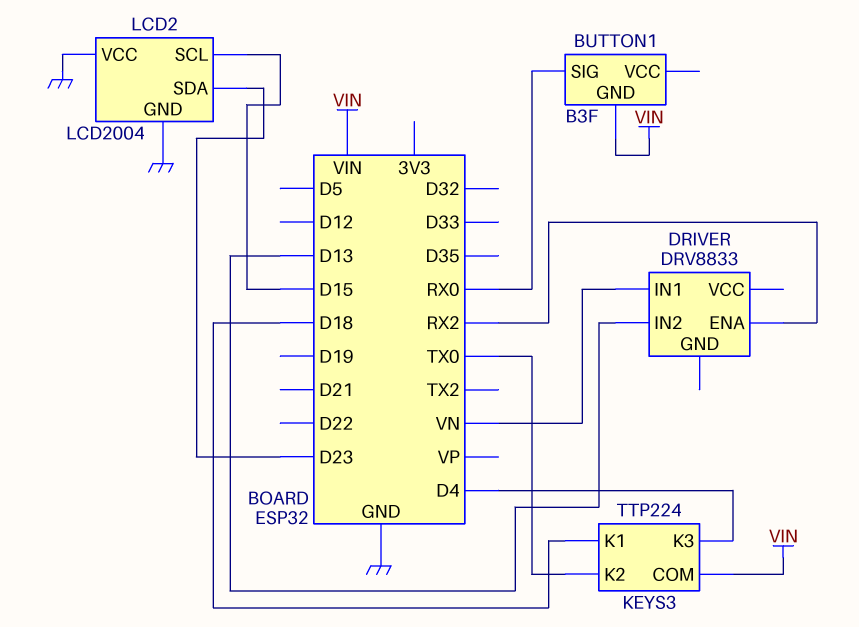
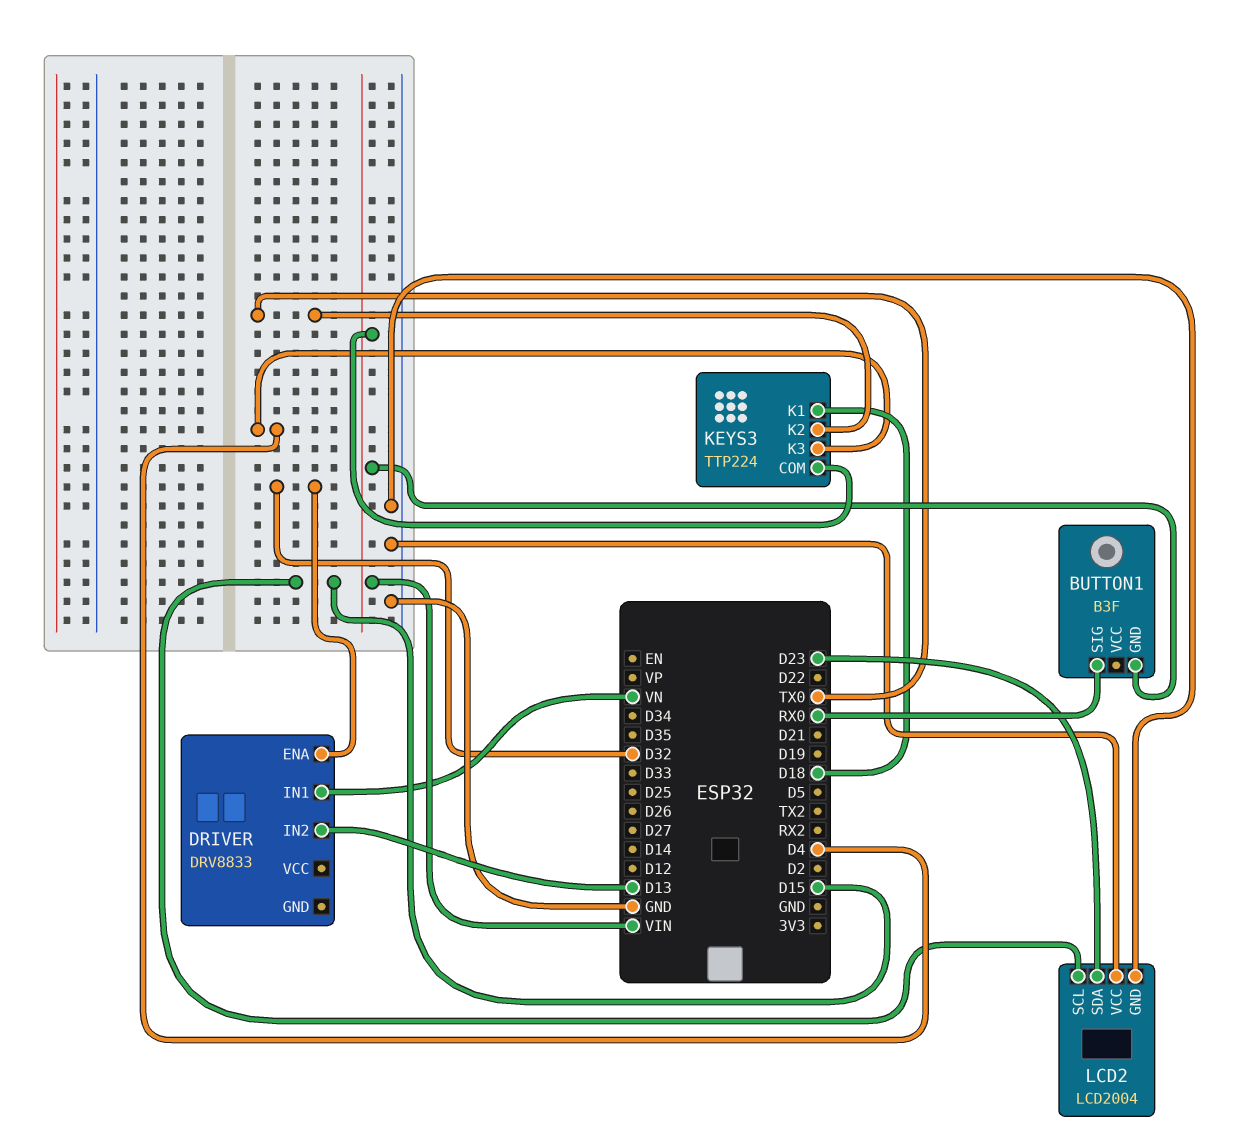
DRIVER pin ENA: RX2 -> D32

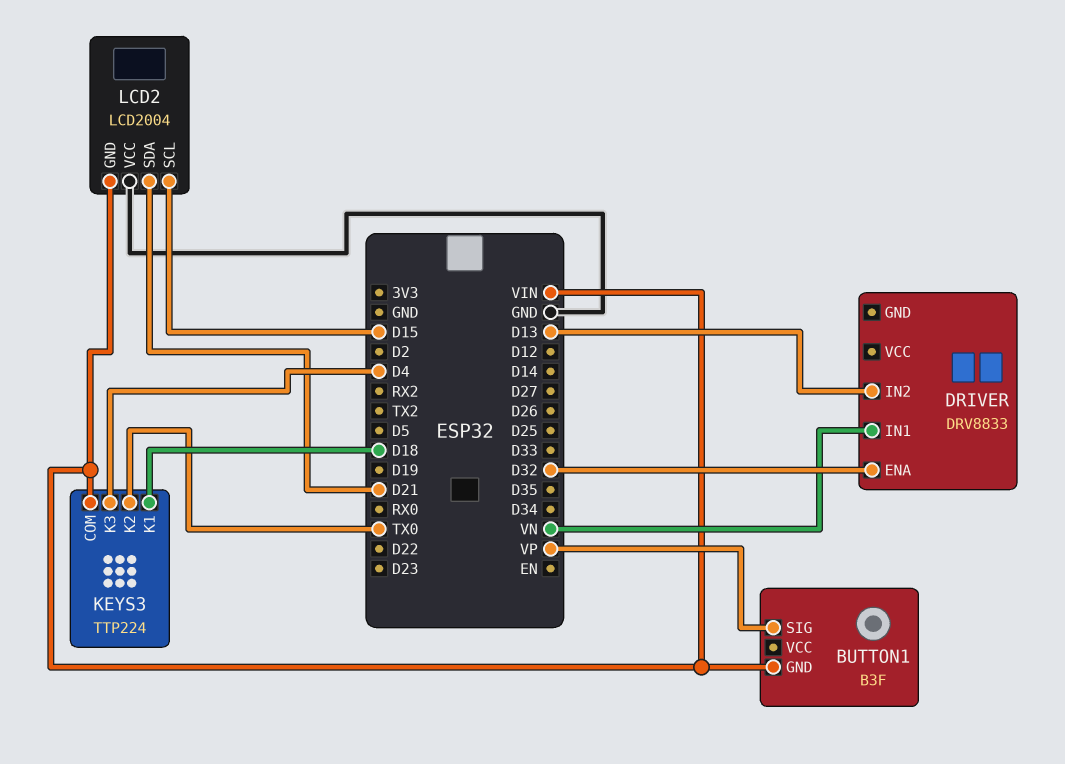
BUTTON1 pin SIG: RX0 -> VP
LCD2 pin GND: GND -> VIN
LCD2 pin SDA: D23 -> D21

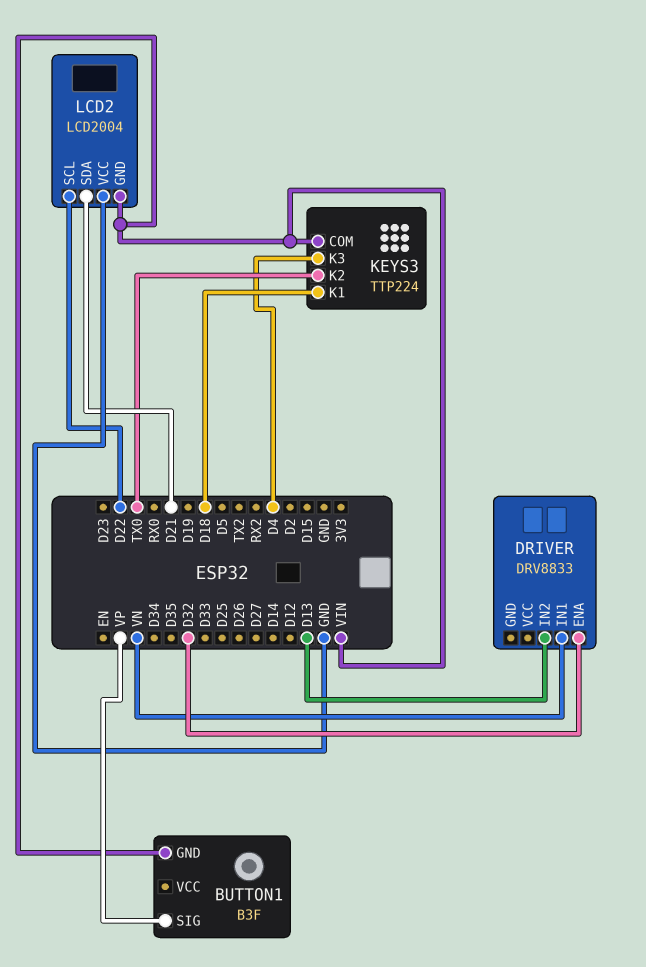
LCD2 pin SCL: D15 -> D22

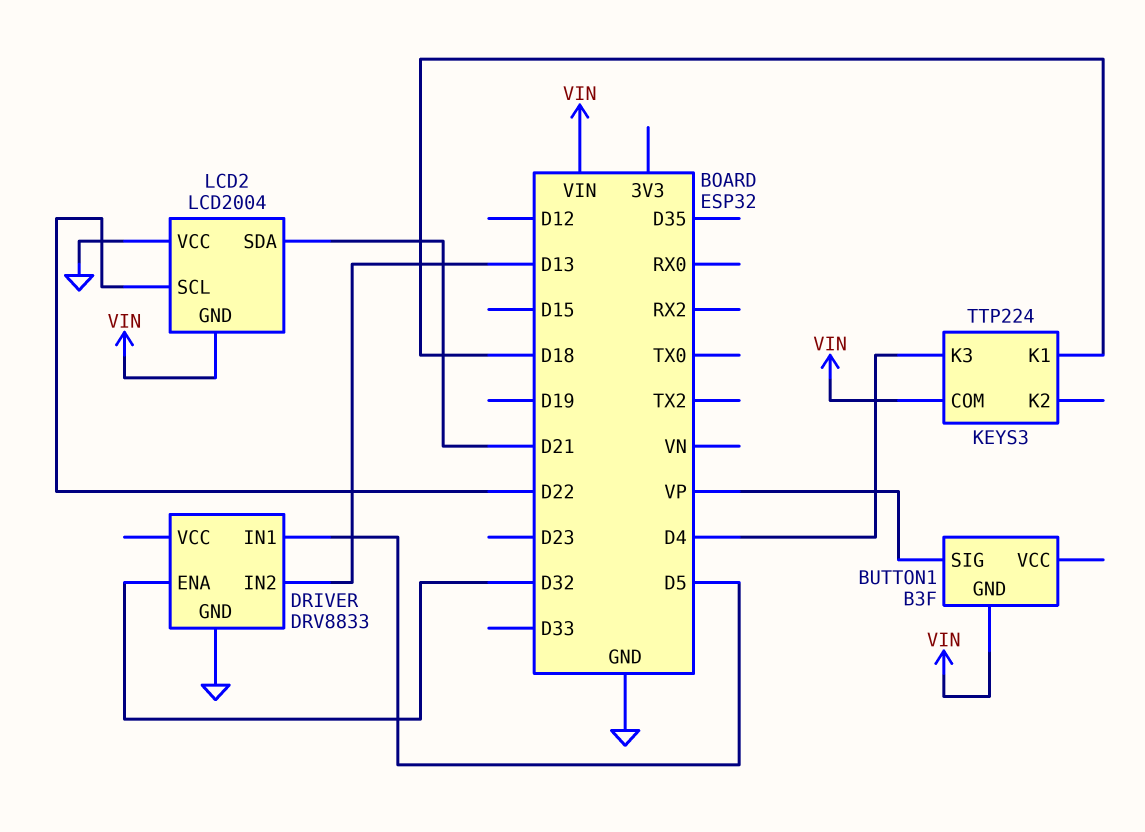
DRIVER pin GND: none -> GND
DRIVER pin IN1: VN -> D5
KEYS3 pin K2: TX0 -> none

